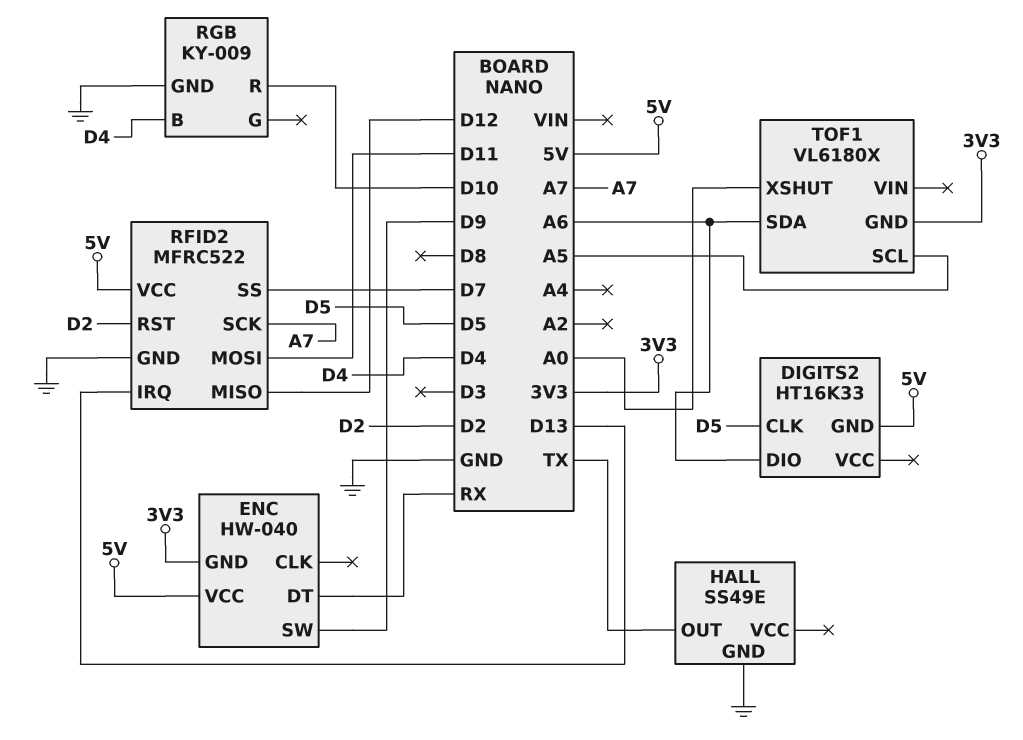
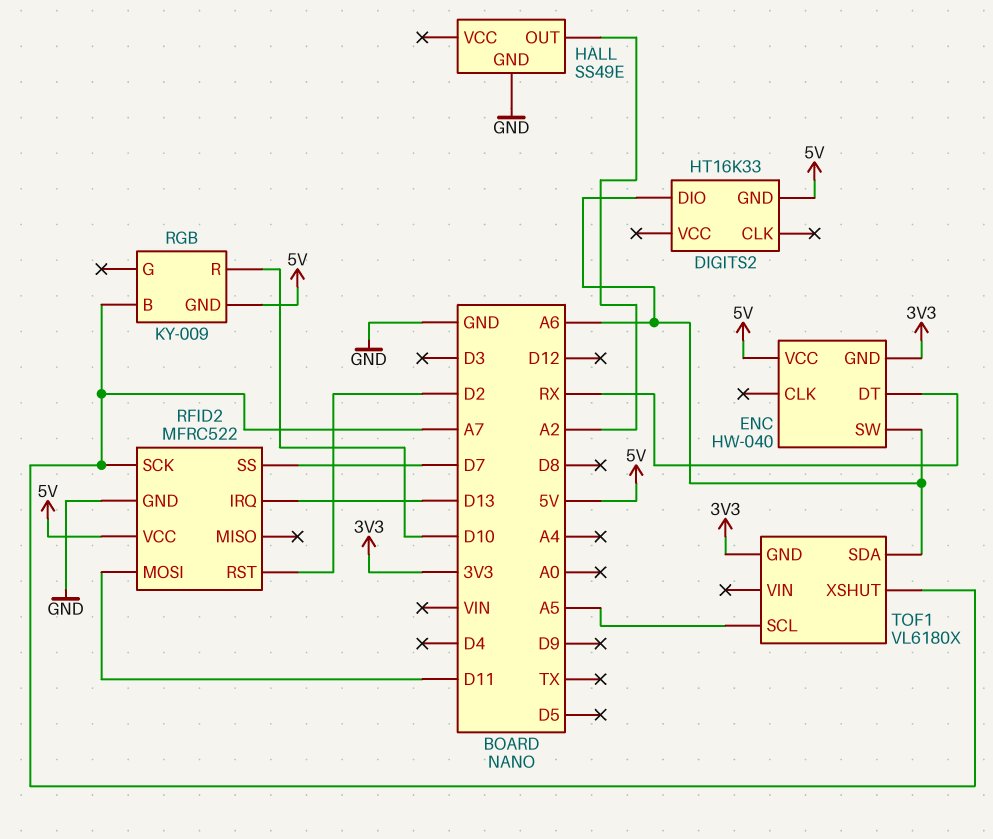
DIGITS2 pin CLK: D5 -> none
ENC pin SW: D9 -> A6
HALL pin OUT: TX -> A2
RFID2 pin MISO: D12 -> none
RGB pin B: D4 -> A7
RGB pin GND: GND -> 5V
TOF1 pin XSHUT: A0 -> A7

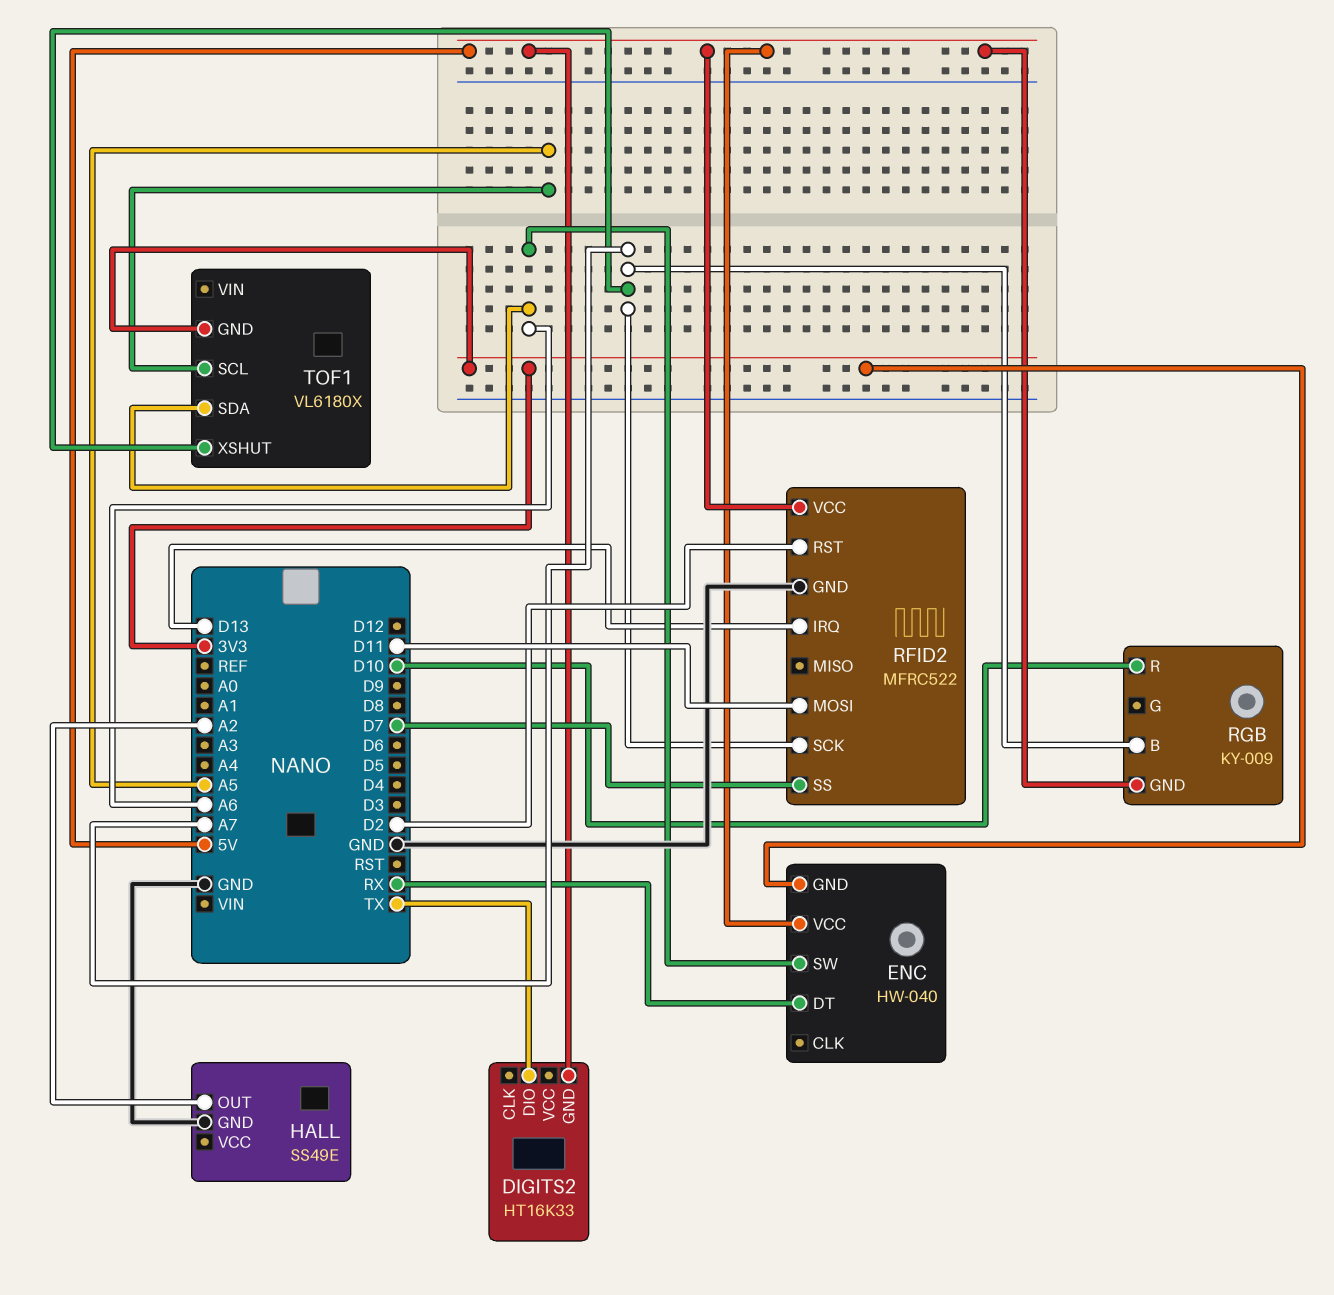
DIGITS2 pin DIO: A6 -> TX

